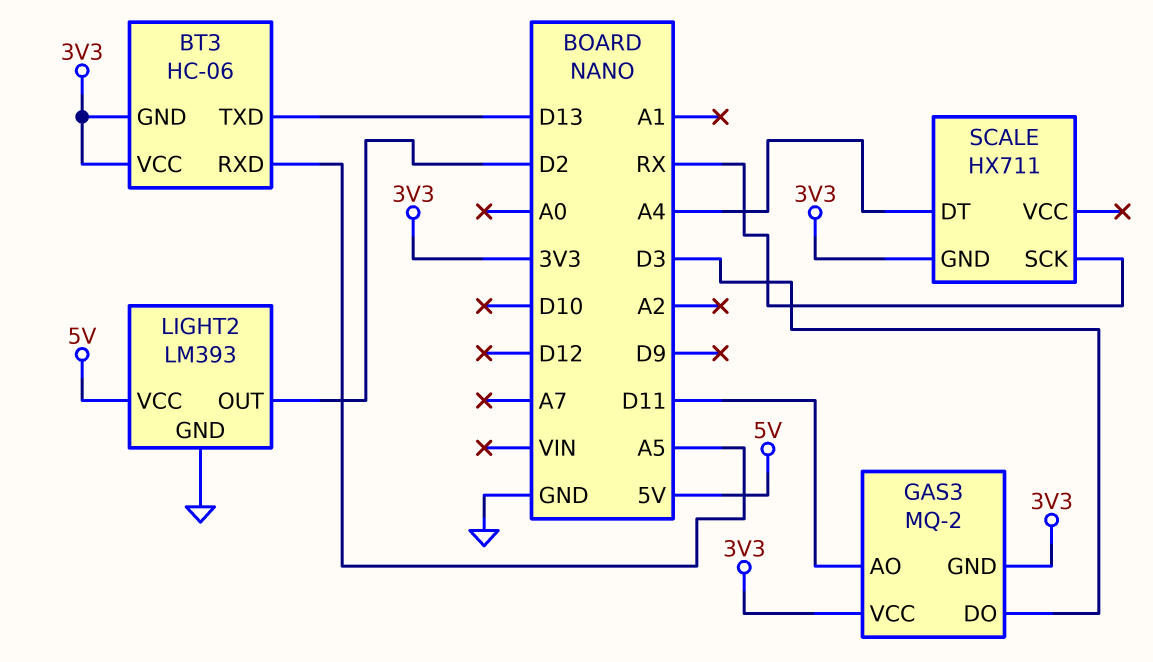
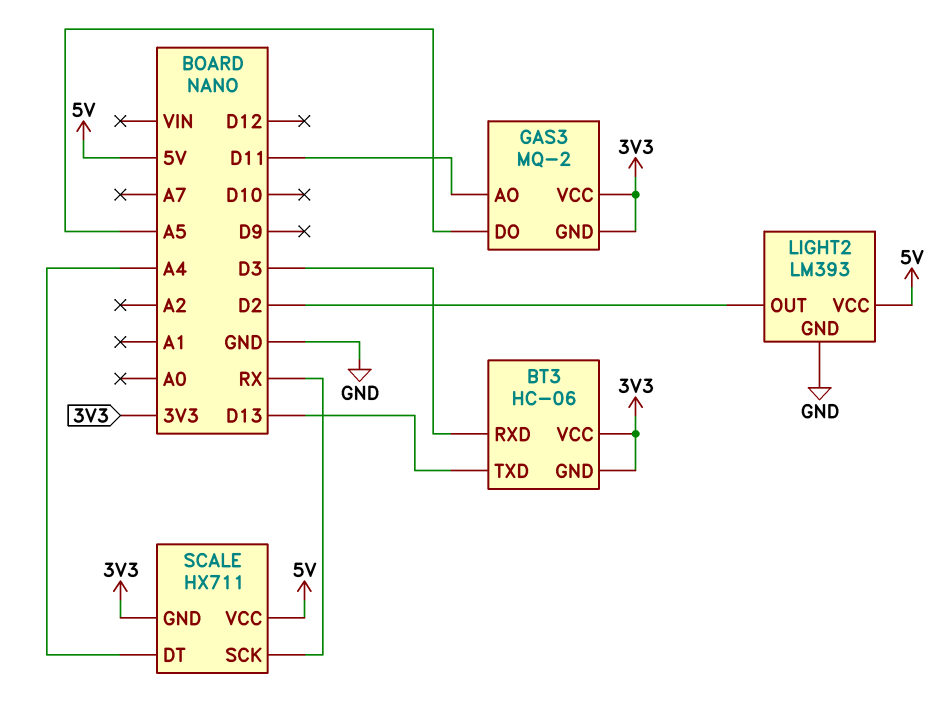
BT3 pin RXD: A5 -> D3
GAS3 pin DO: D3 -> A5
SCALE pin VCC: none -> 5V

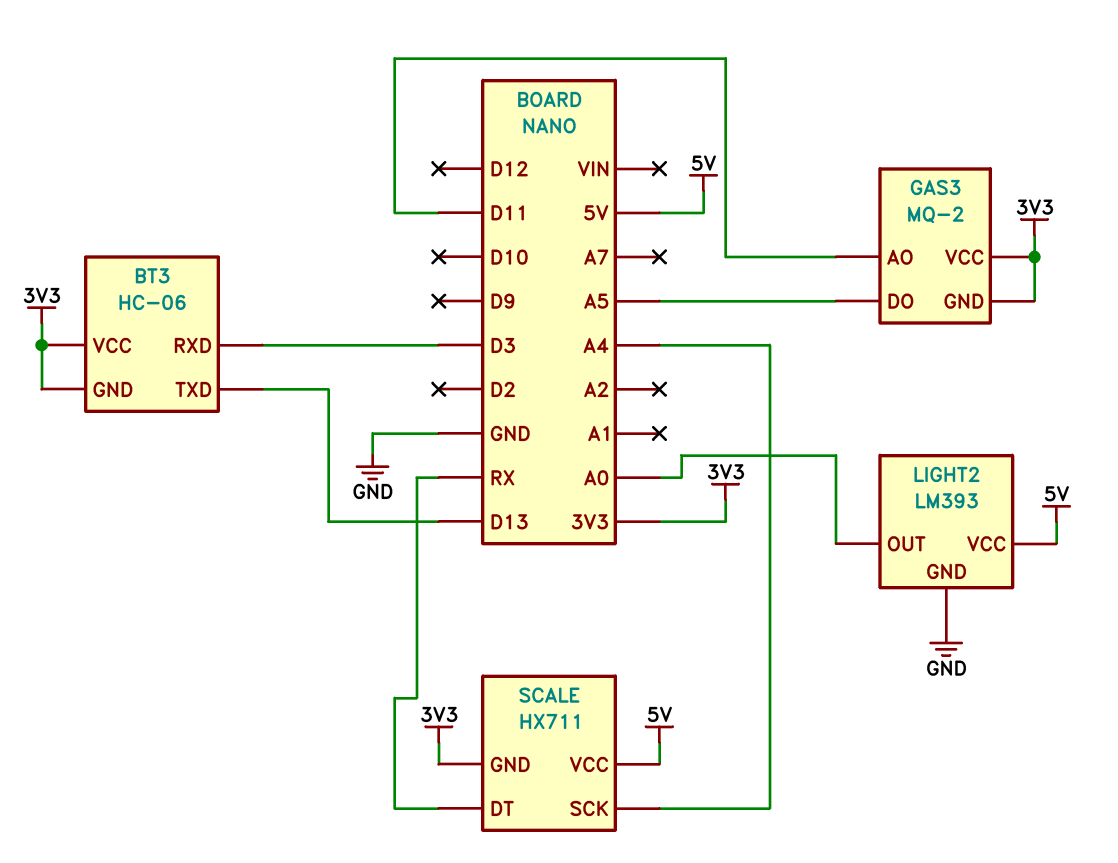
LIGHT2 pin OUT: D2 -> A0
SCALE pin DT: A4 -> RX
SCALE pin SCK: RX -> A4

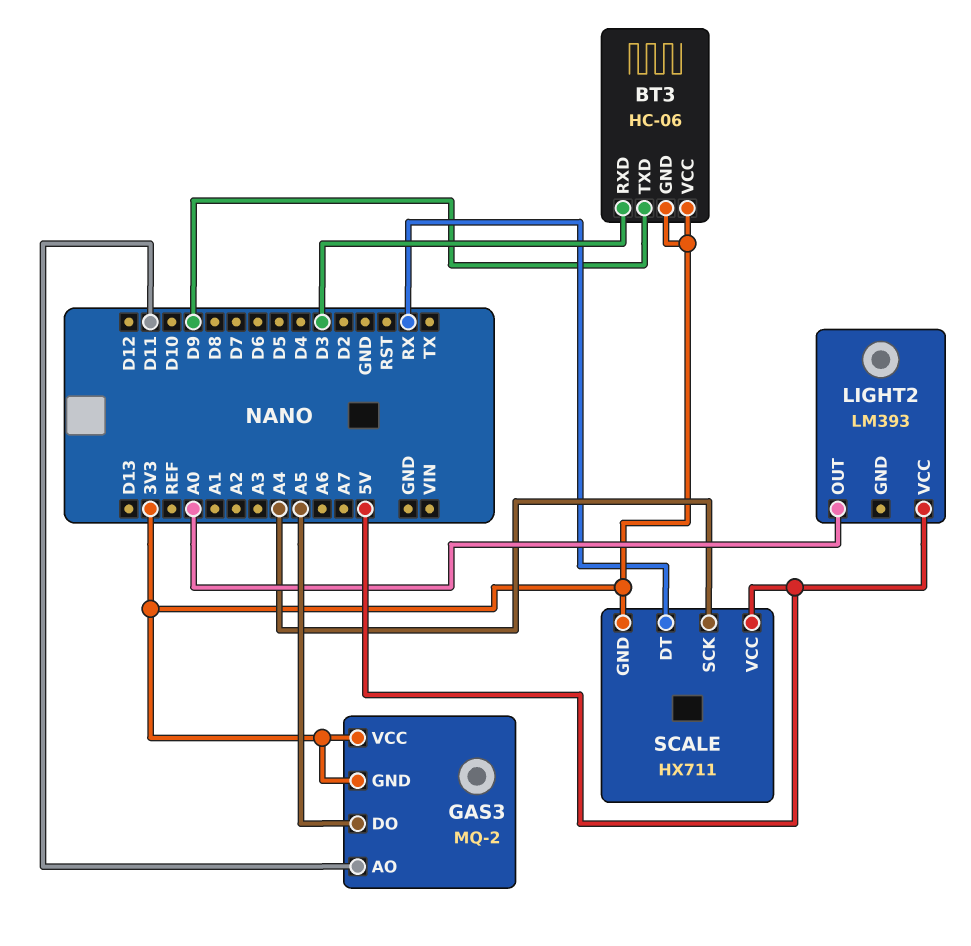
BT3 pin TXD: D13 -> D9
LIGHT2 pin GND: GND -> none

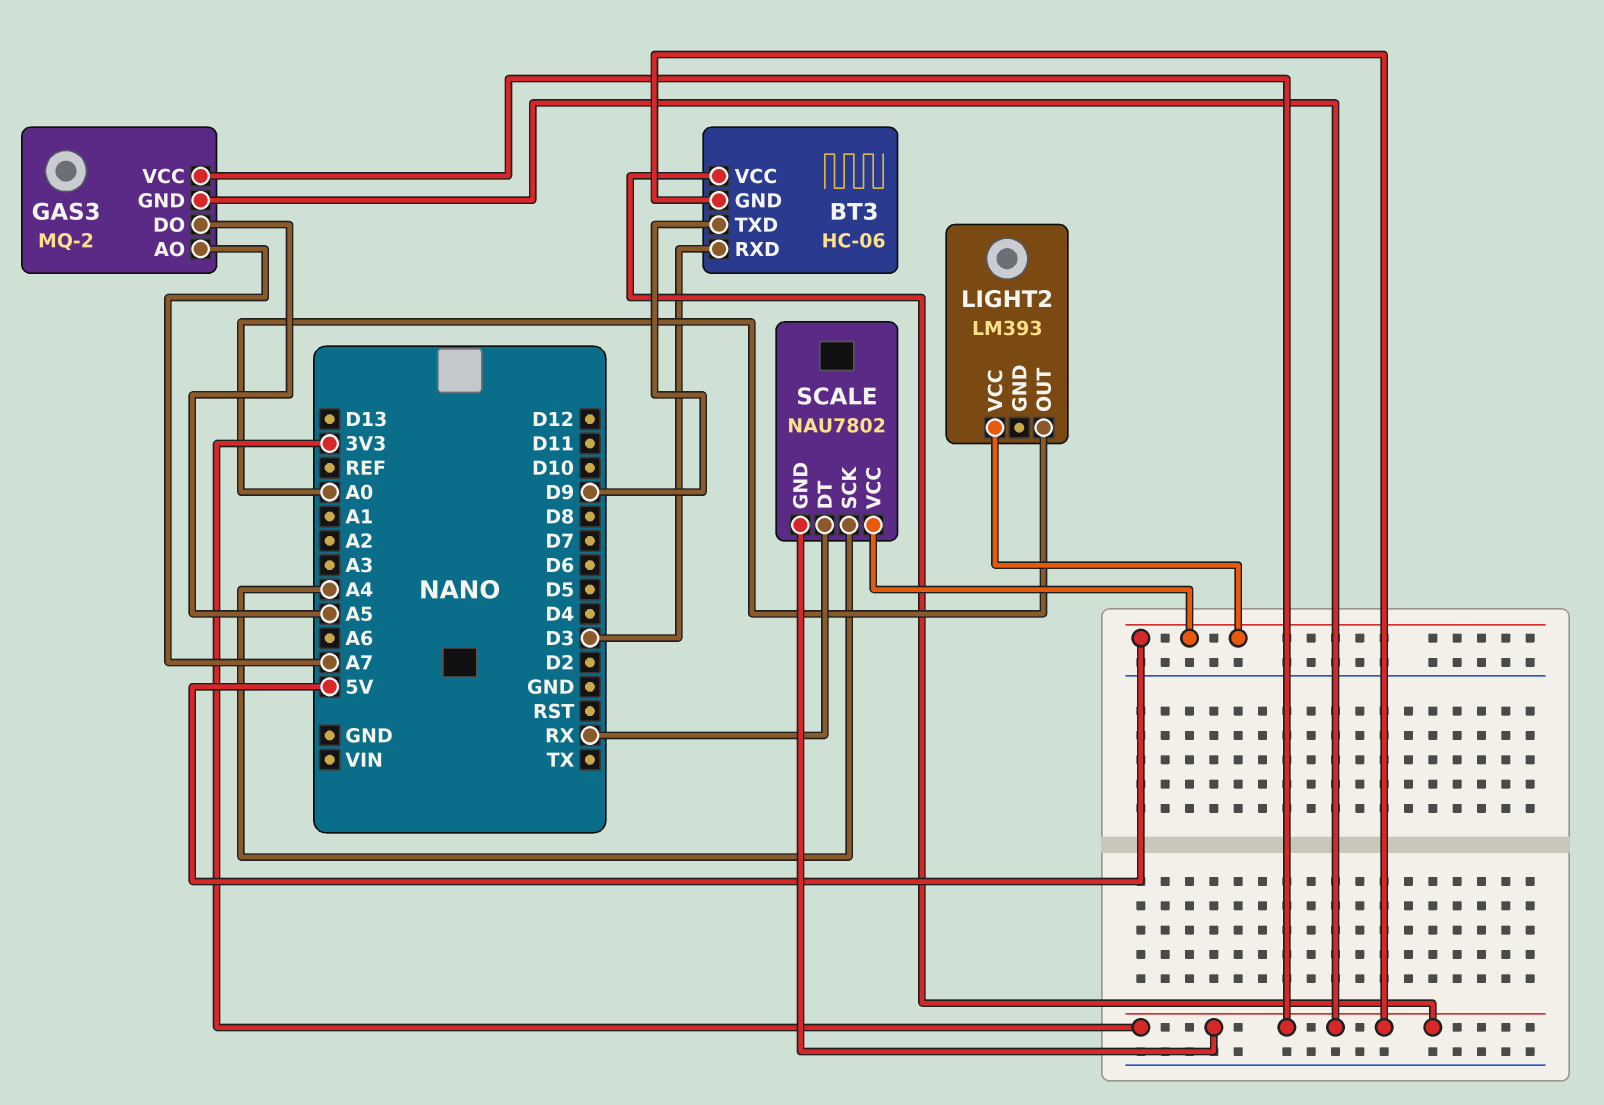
GAS3 pin AO: D11 -> A7
SCALE: HX711 -> NAU7802

